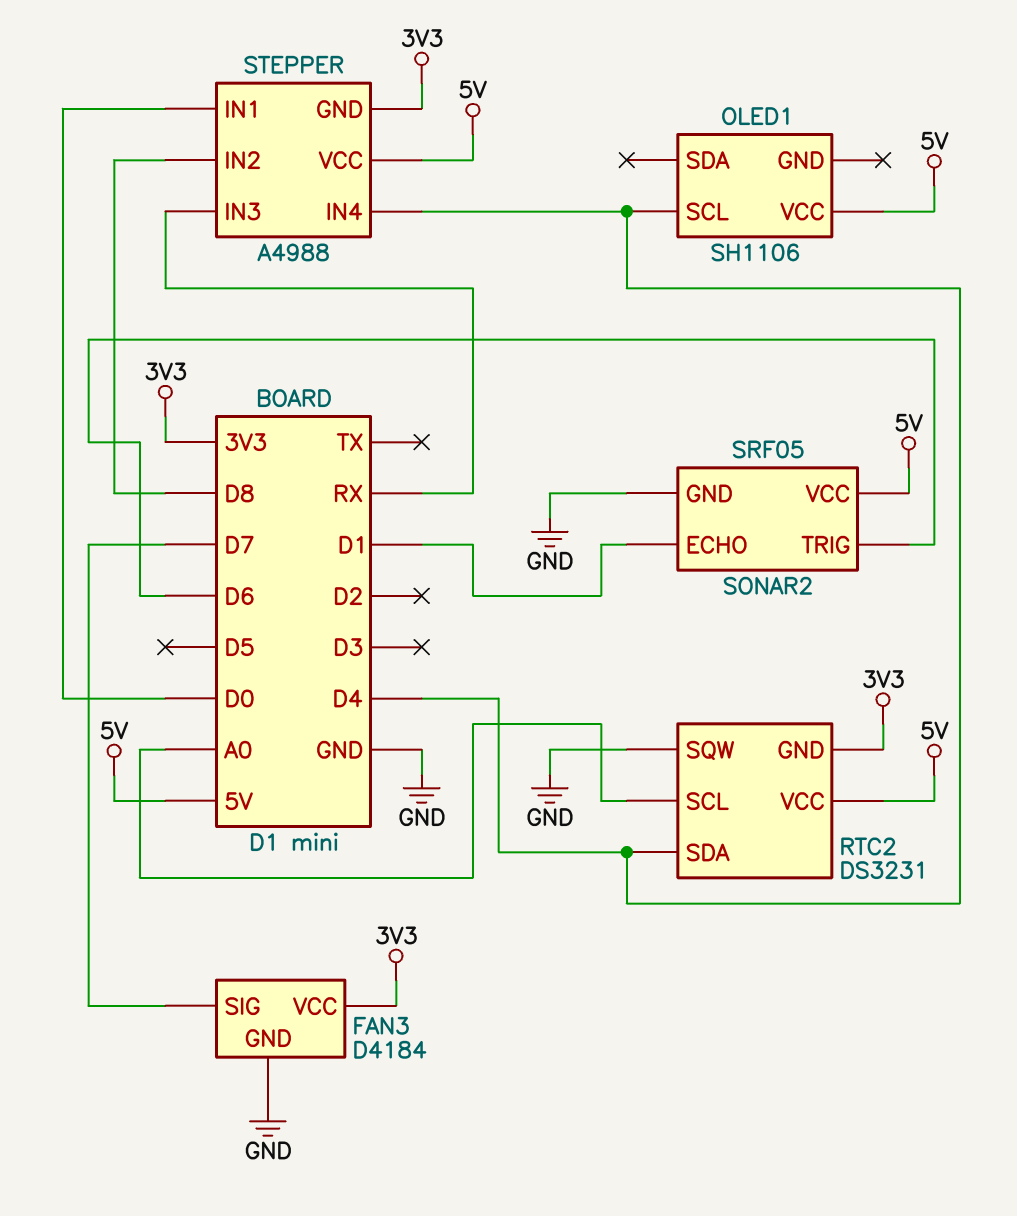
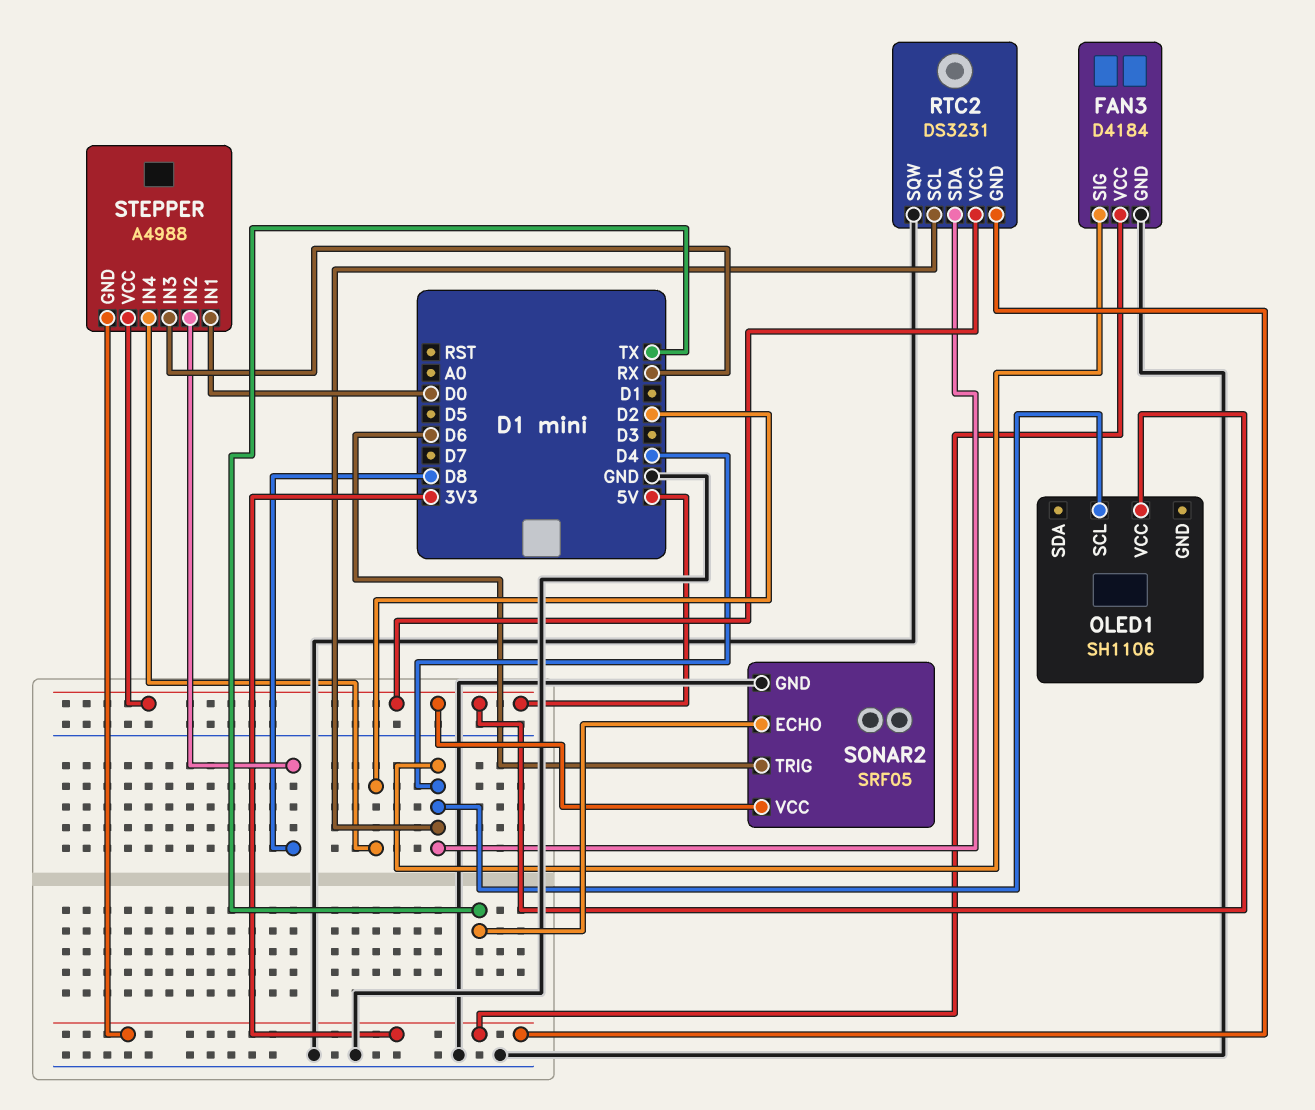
FAN3 pin SIG: D7 -> D4
RTC2 pin SCL: A0 -> D4
SONAR2 pin ECHO: D1 -> TX
STEPPER pin IN4: D4 -> D2

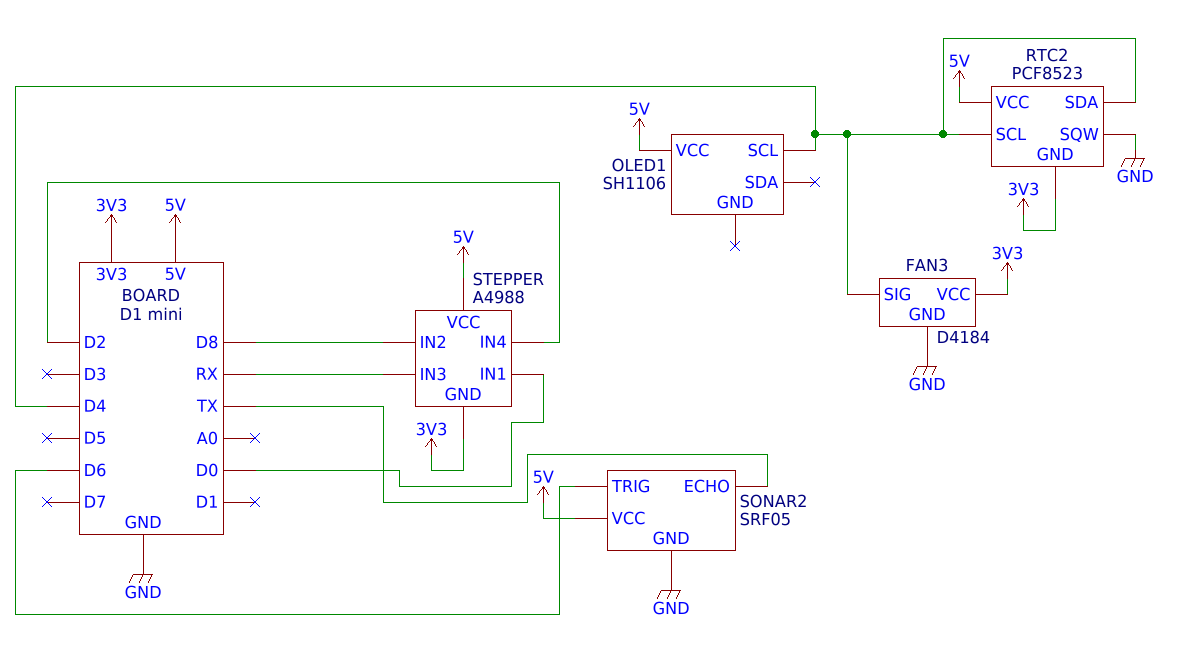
RTC2: DS3231 -> PCF8523

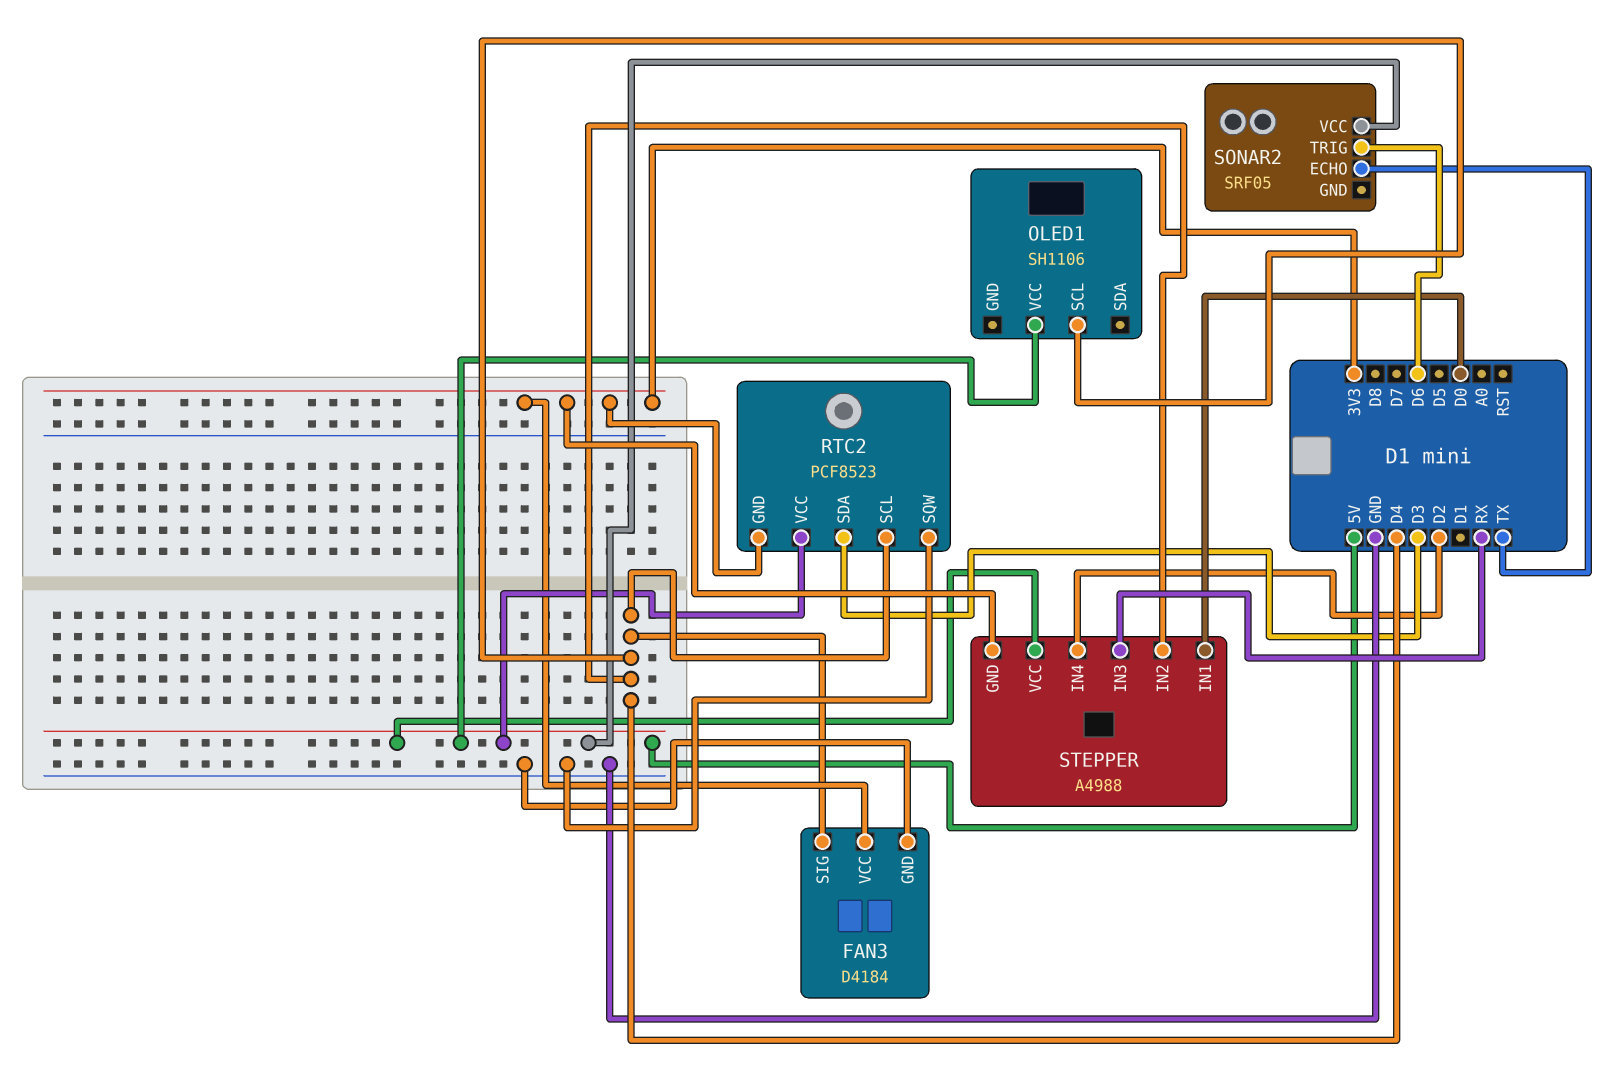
RTC2 pin SDA: D4 -> D3
SONAR2 pin GND: GND -> none
STEPPER pin IN2: D8 -> D4

